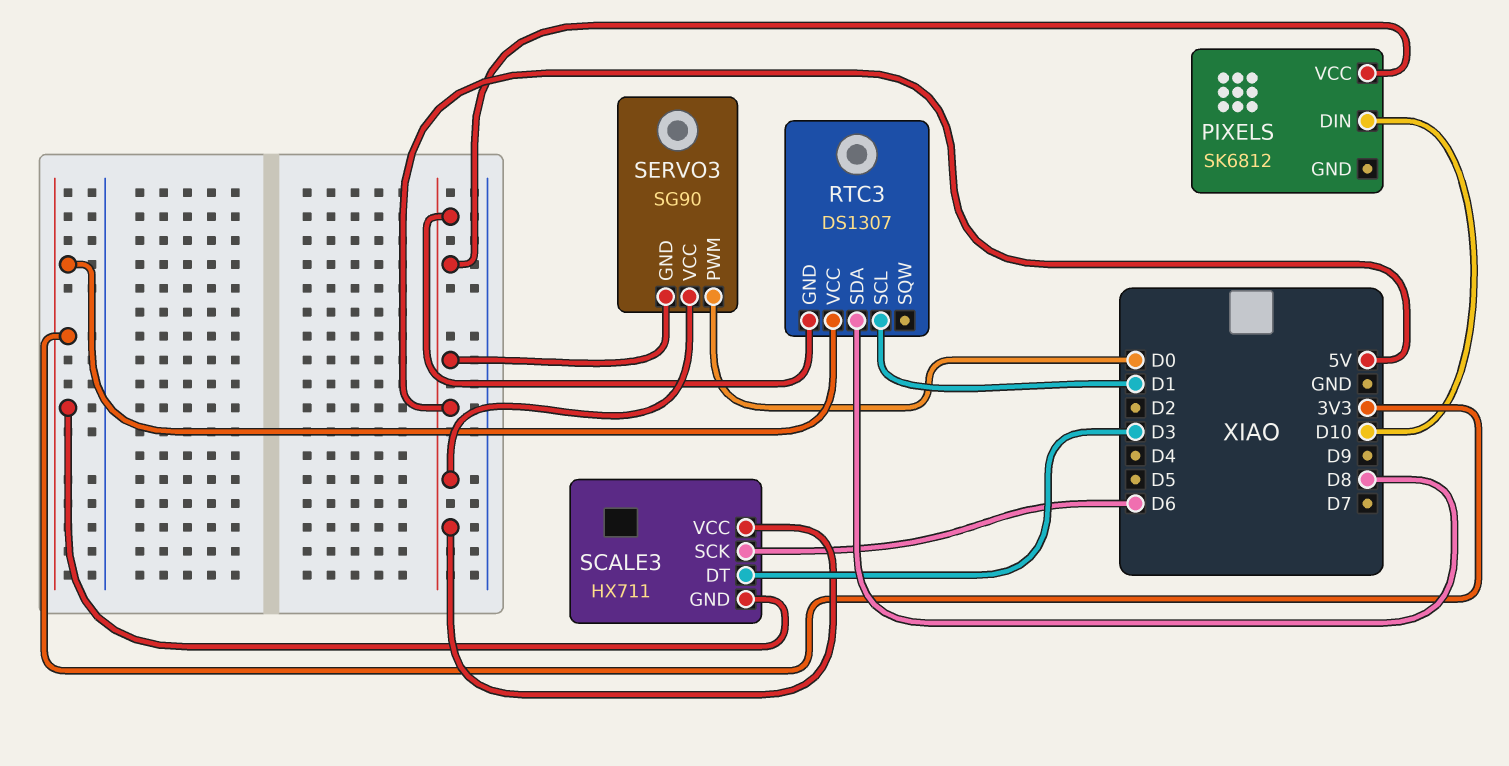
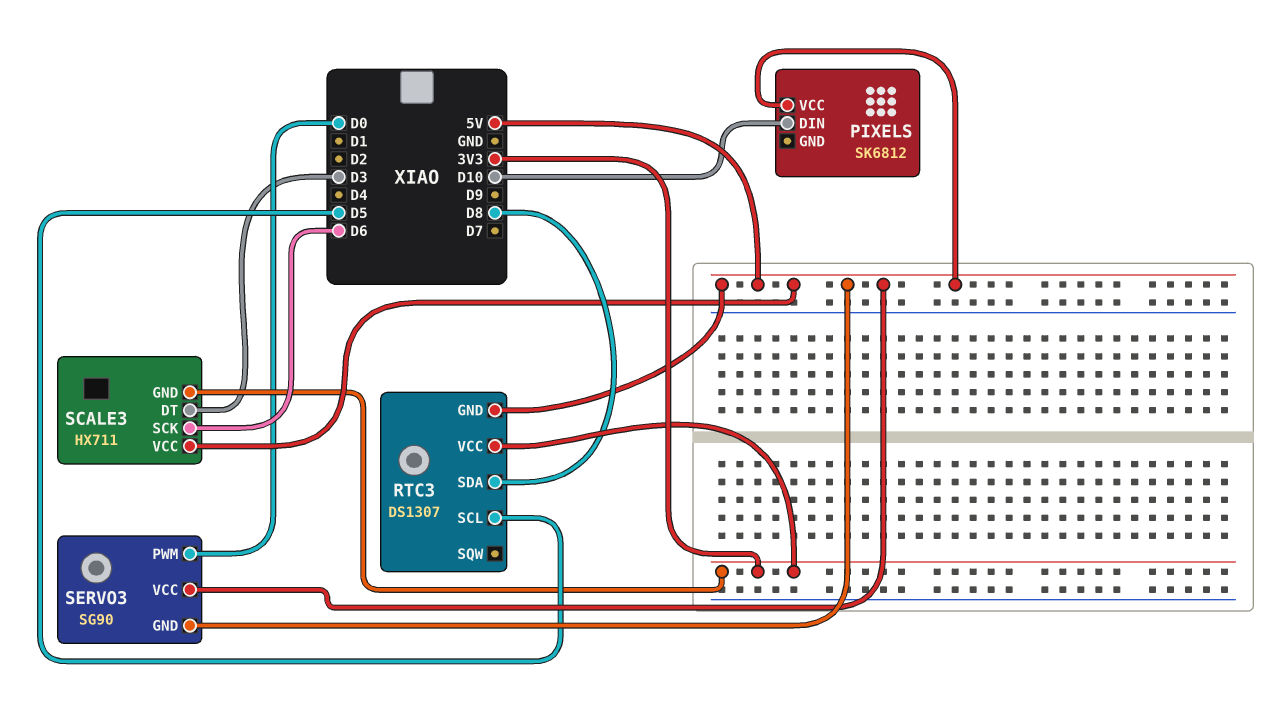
RTC3 pin SCL: D1 -> D5

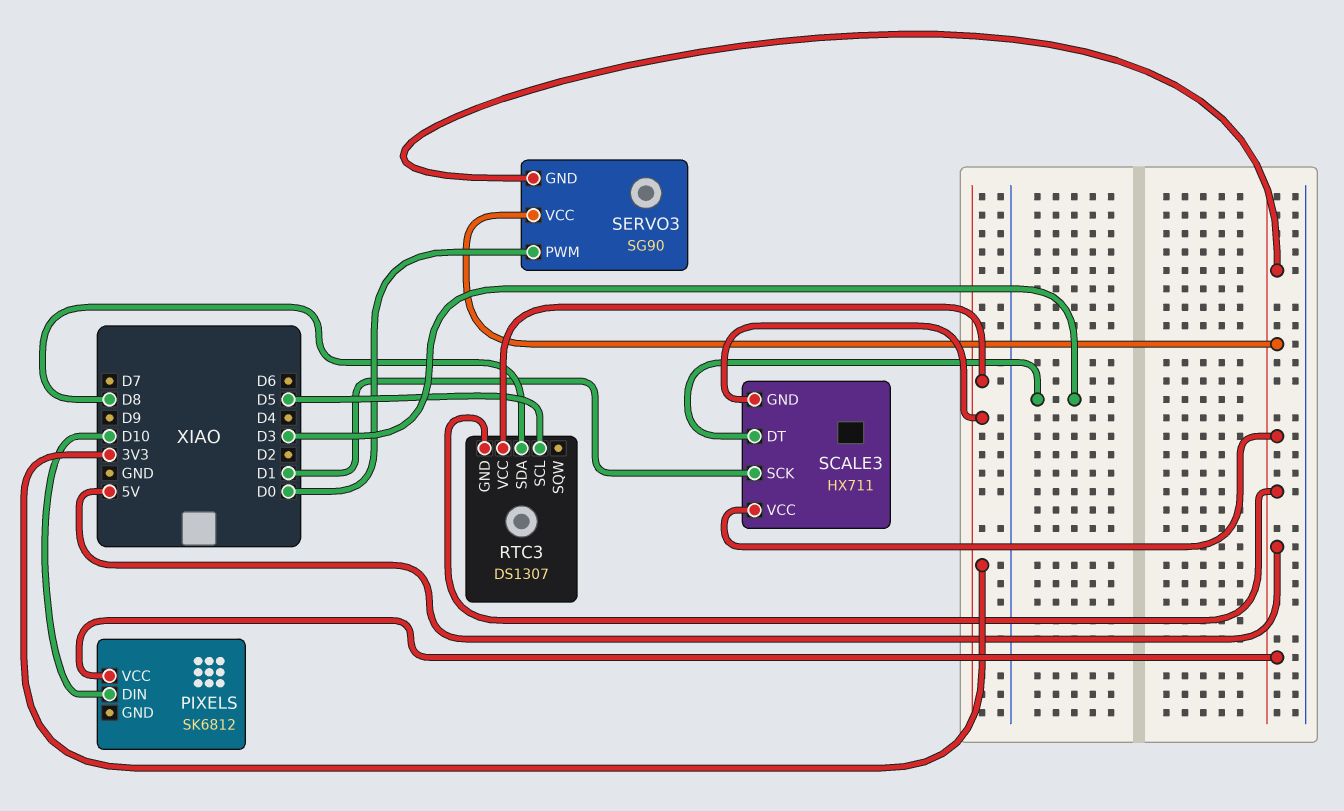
SCALE3 pin SCK: D6 -> D1

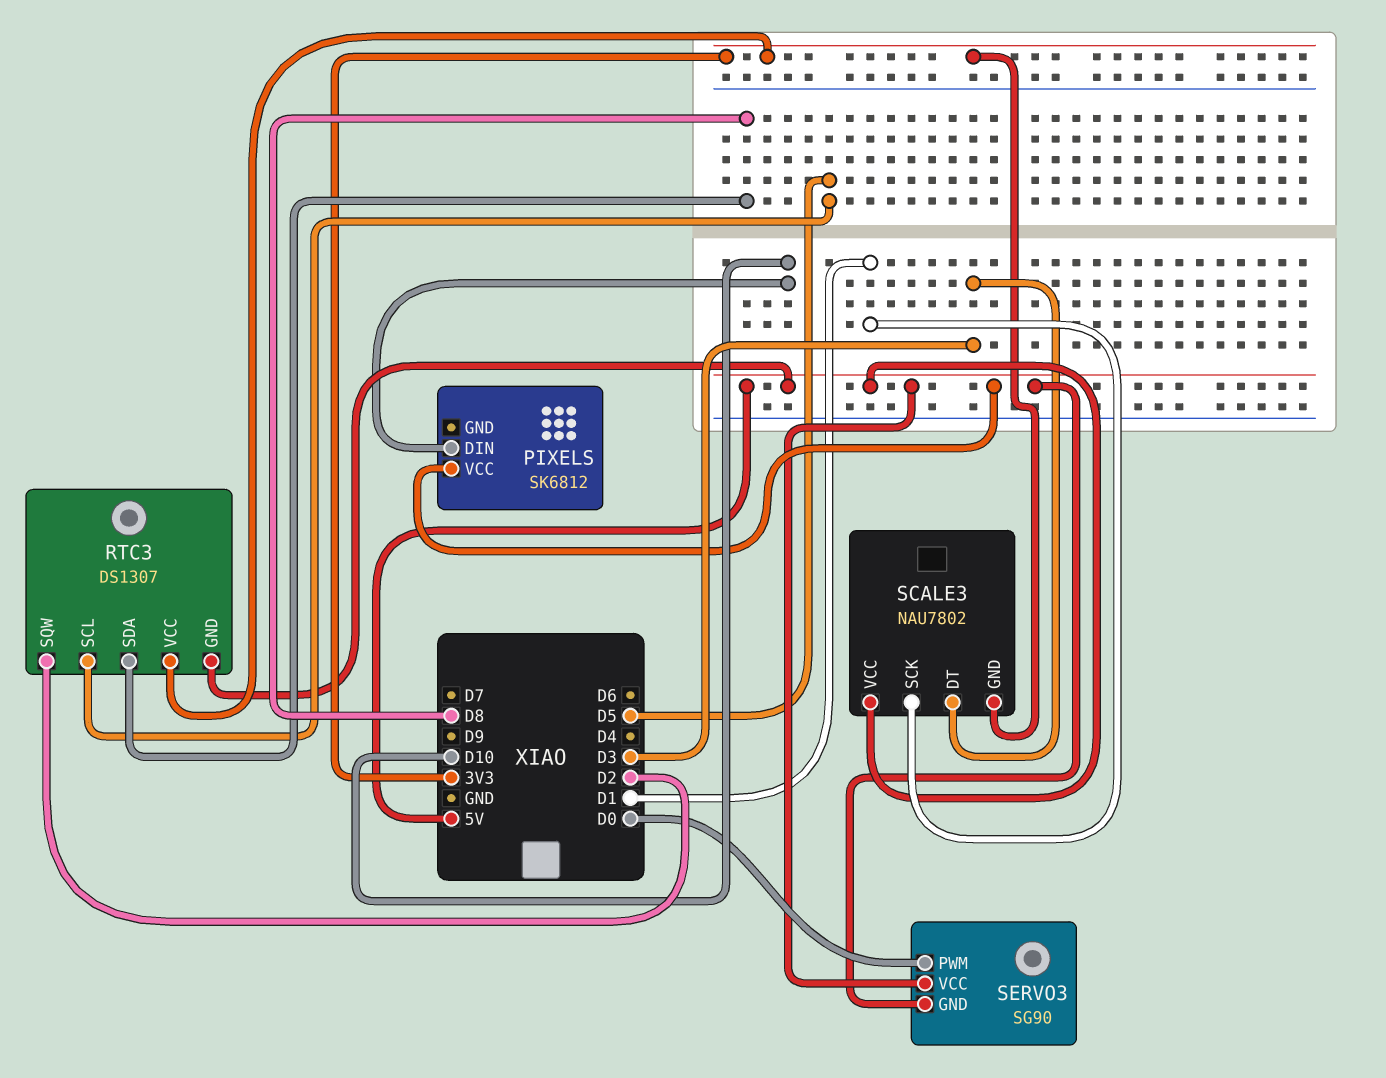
RTC3 pin SQW: none -> D2
SCALE3: HX711 -> NAU7802

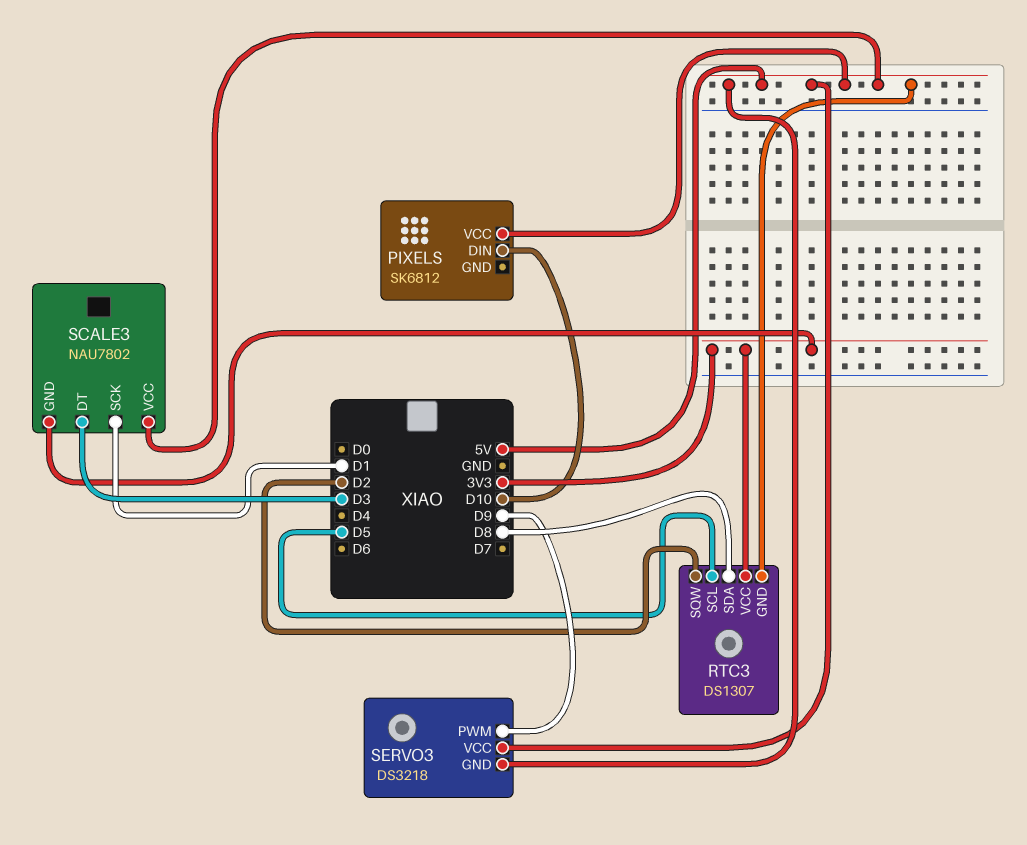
SERVO3: SG90 -> DS3218
SERVO3 pin PWM: D0 -> D9

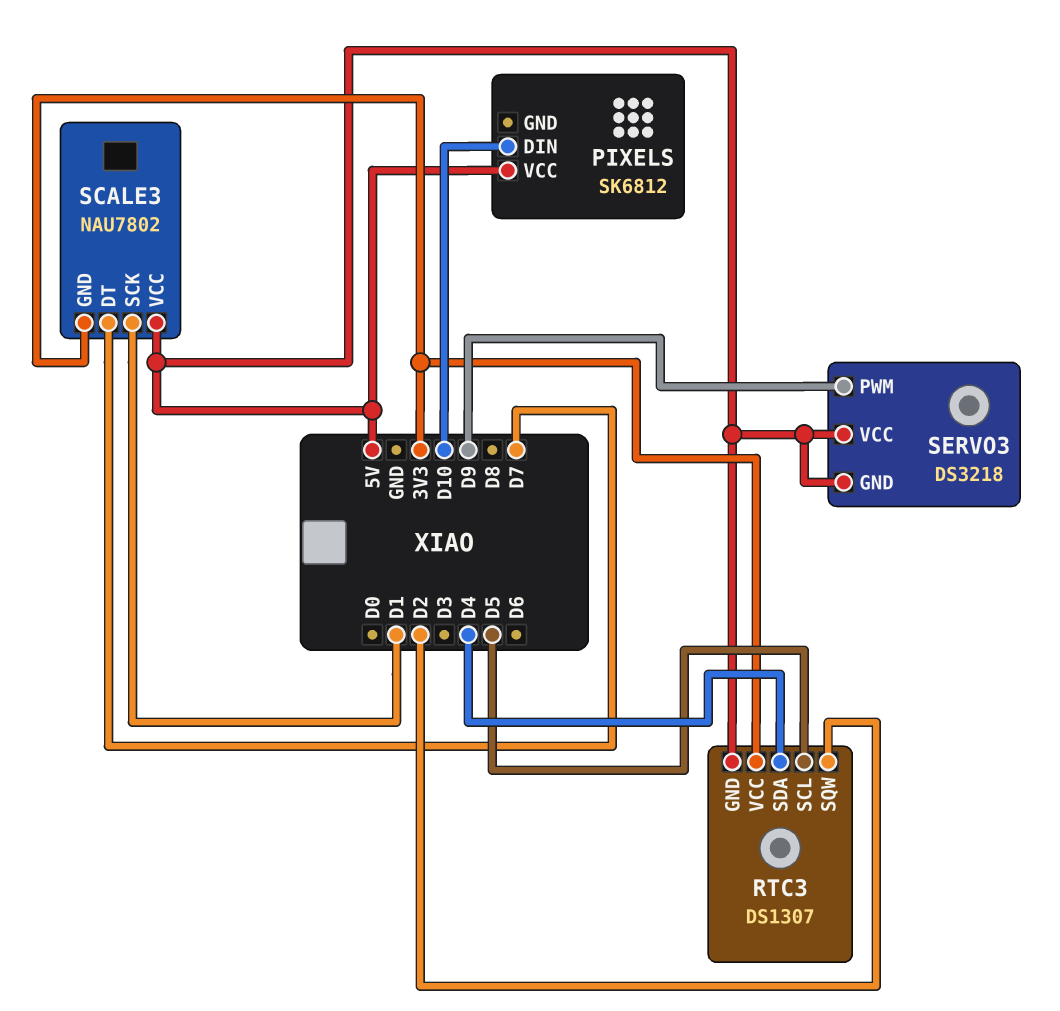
RTC3 pin SDA: D8 -> D4
SCALE3 pin DT: D3 -> D7

